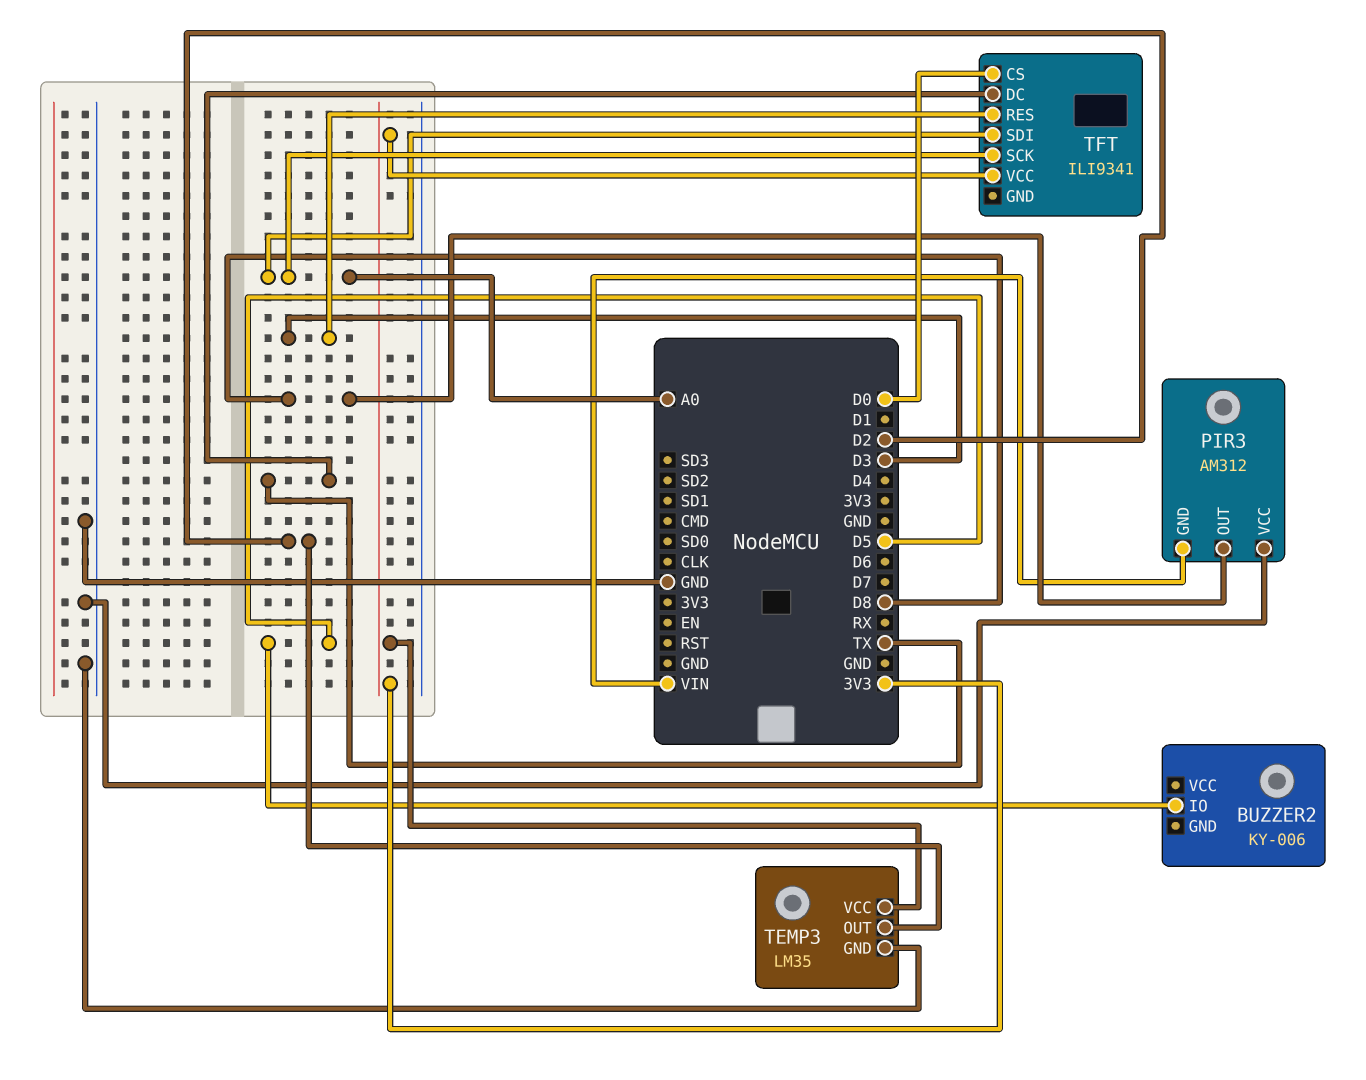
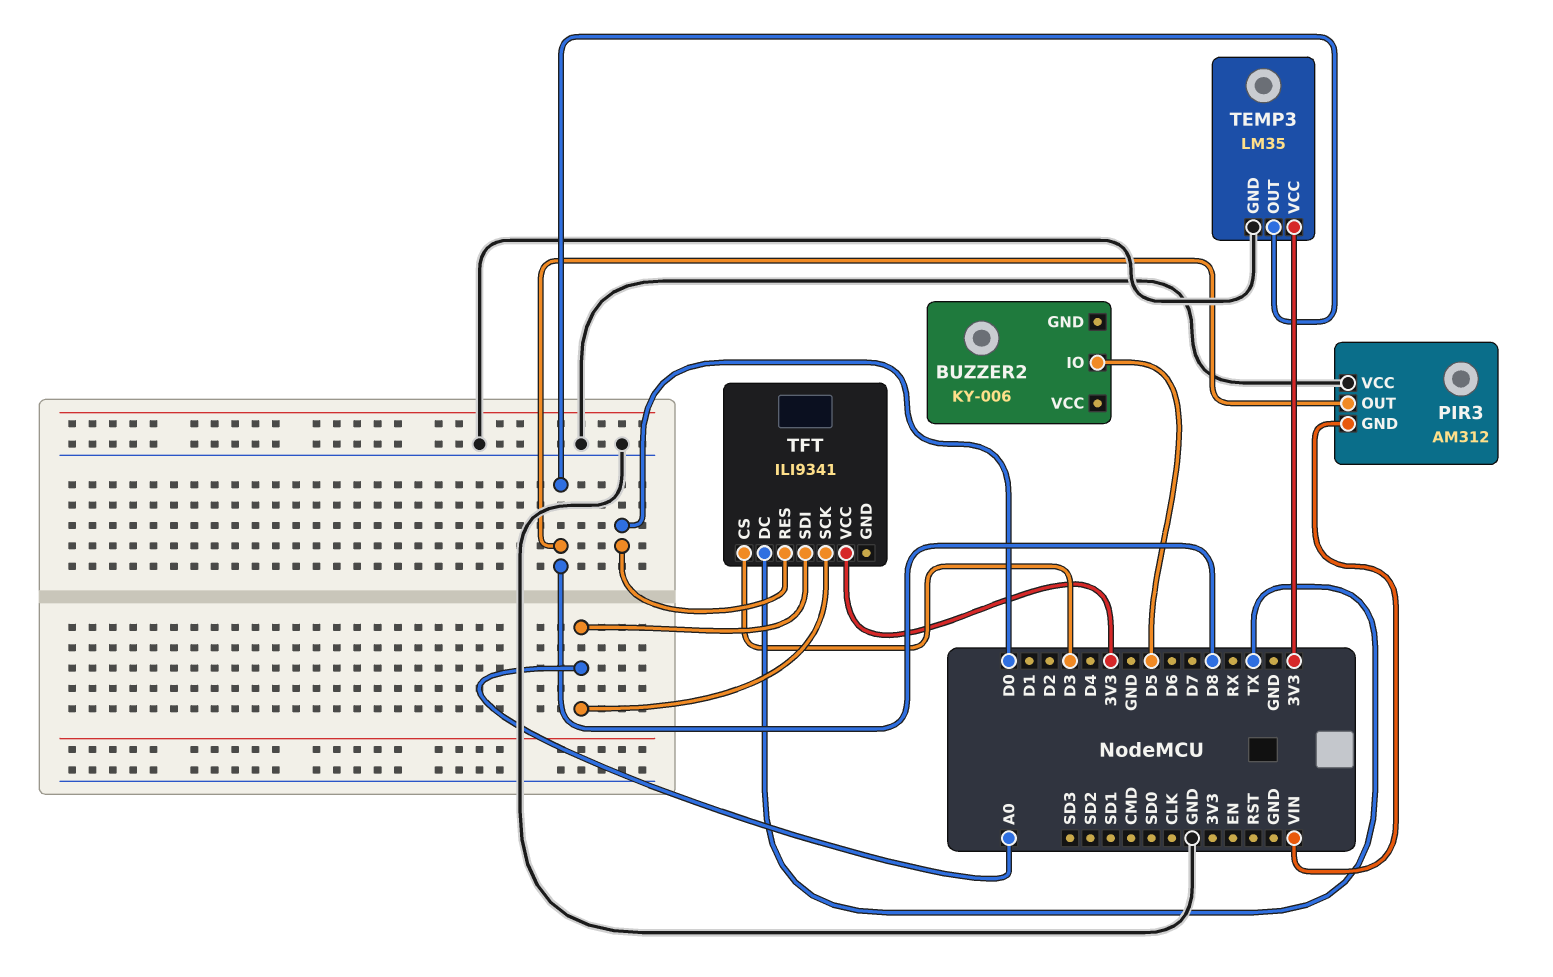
TEMP3 pin OUT: D2 -> D8
TFT pin CS: D0 -> D3
TFT pin RES: D3 -> D0

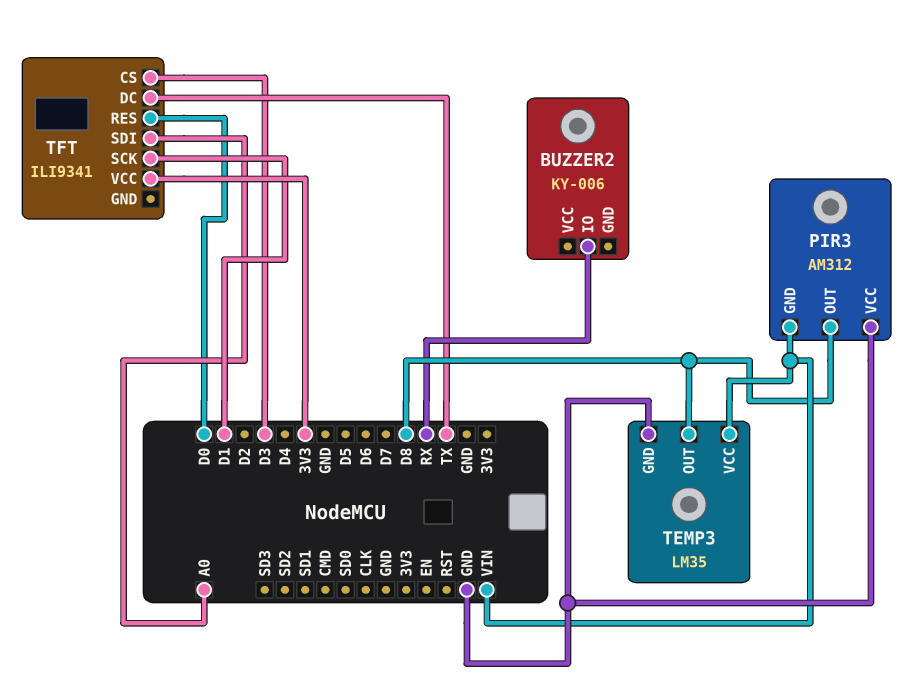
BUZZER2 pin IO: D5 -> RX
TEMP3 pin VCC: 3V3 -> VIN
TFT pin SCK: A0 -> D1

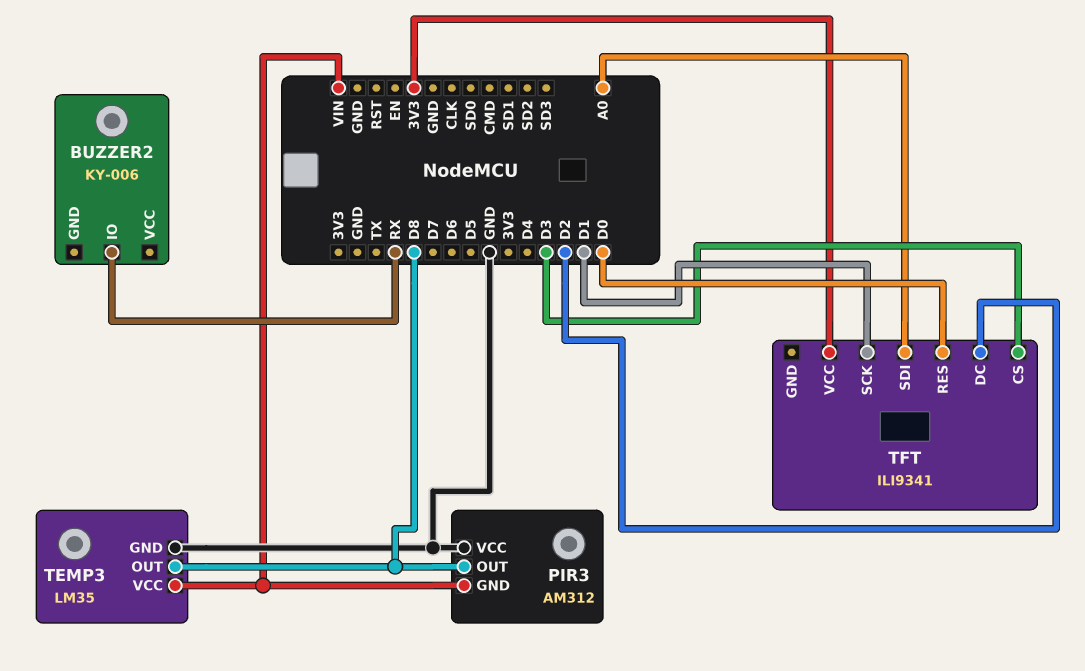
TFT pin DC: TX -> D2

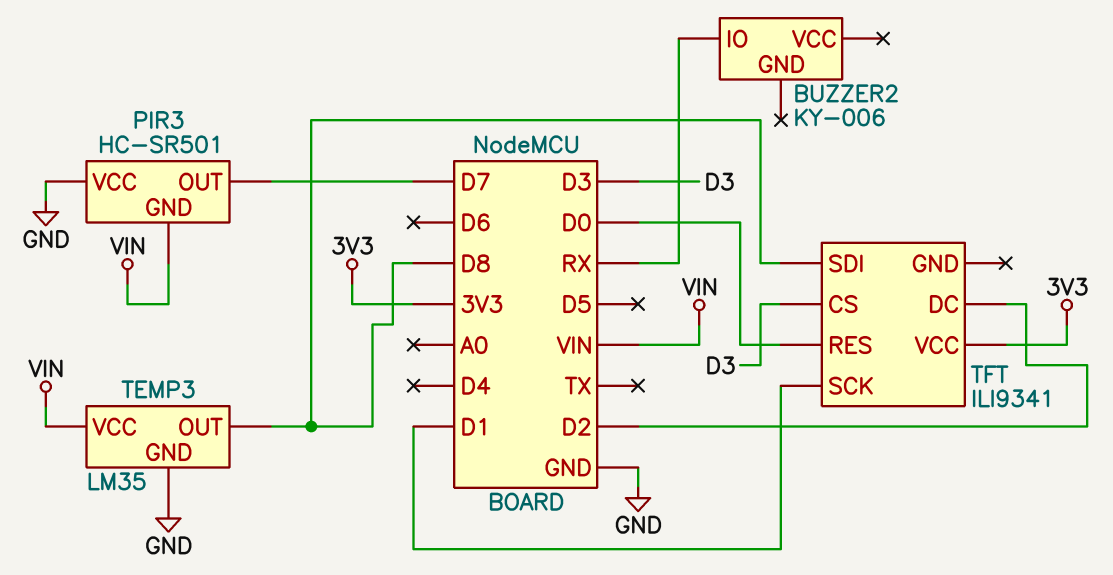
PIR3: AM312 -> HC-SR501
PIR3 pin OUT: D8 -> D7
TFT pin SDI: A0 -> D8

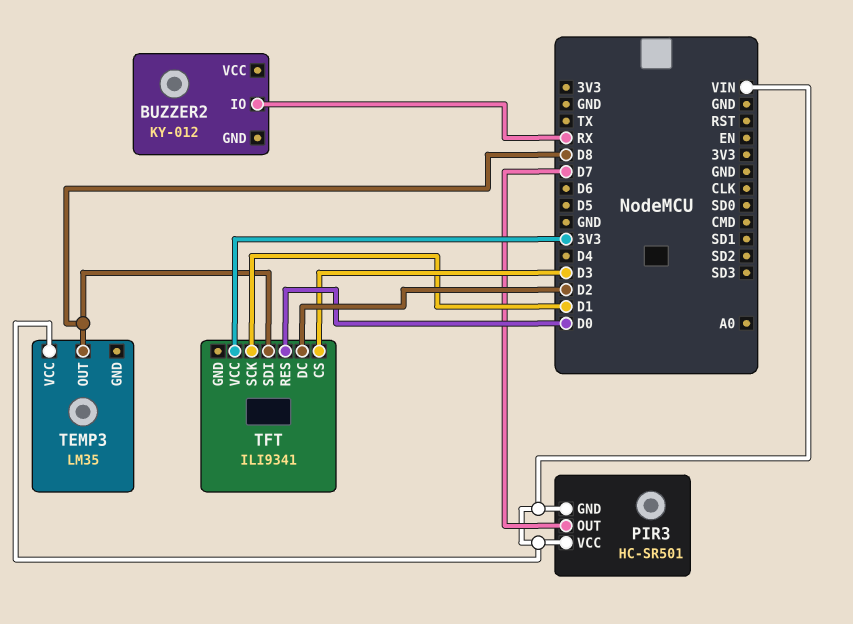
BUZZER2: KY-006 -> KY-012
PIR3 pin VCC: GND -> VIN
TEMP3 pin GND: GND -> none

